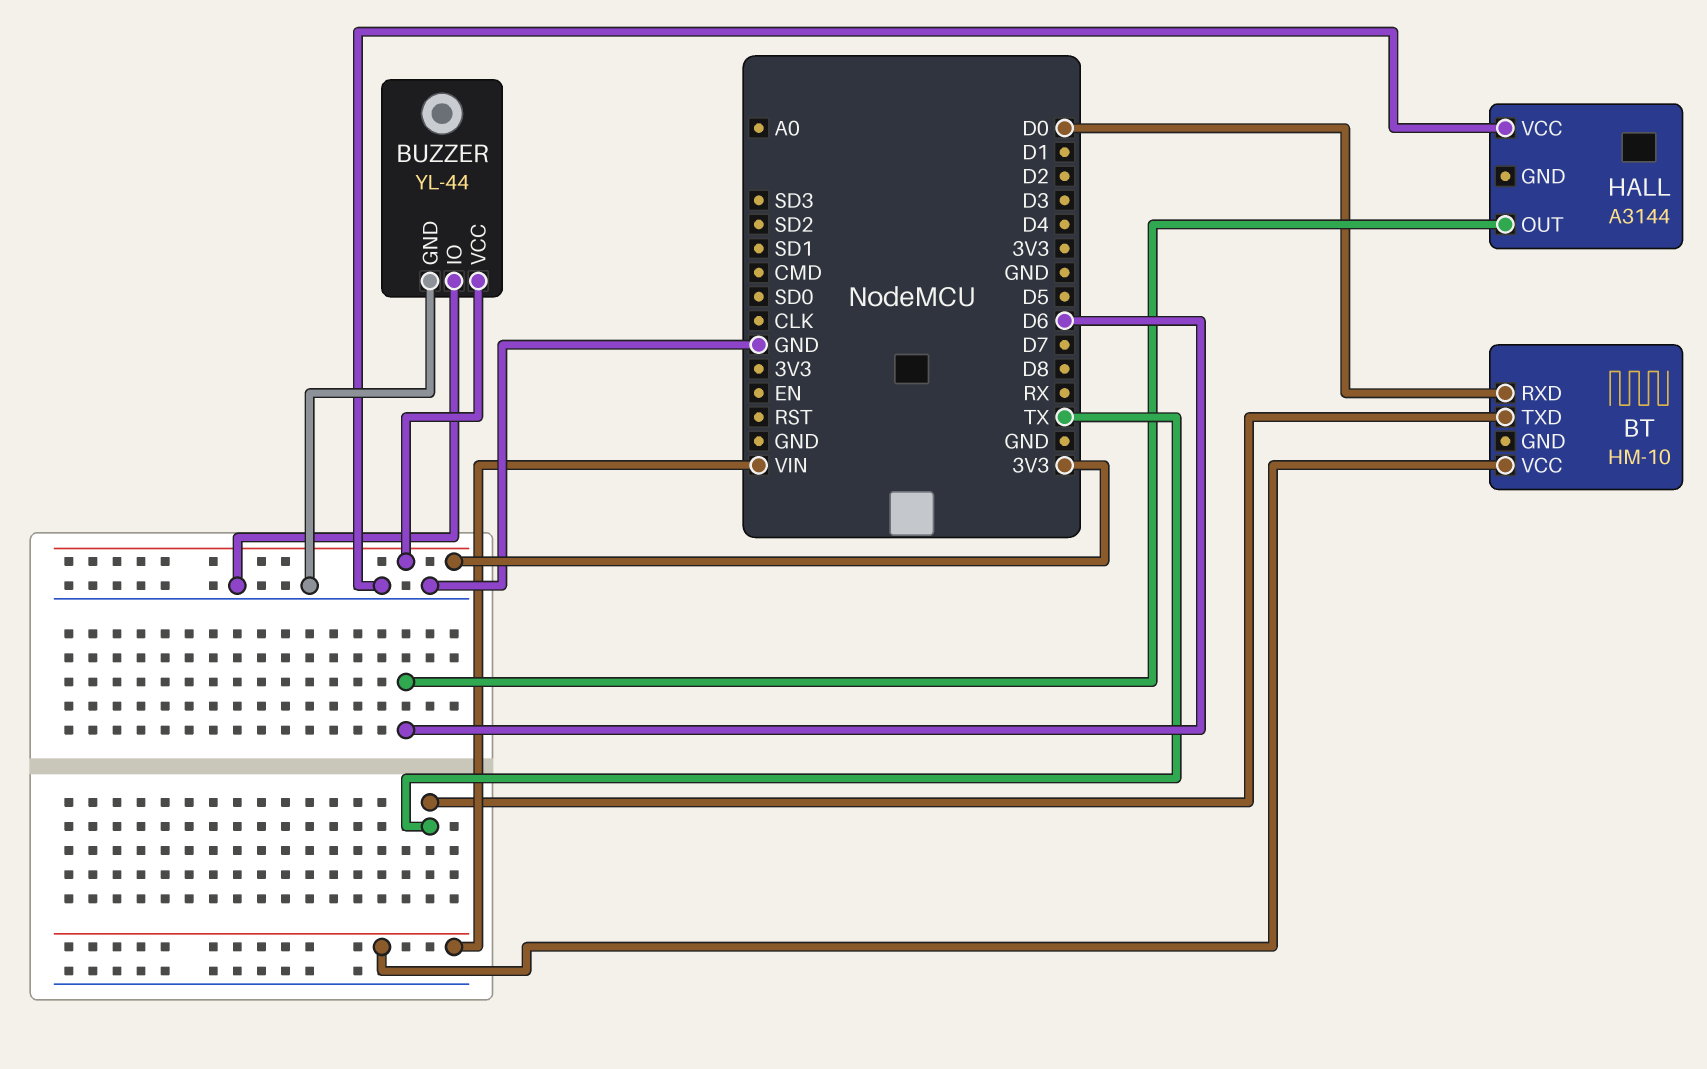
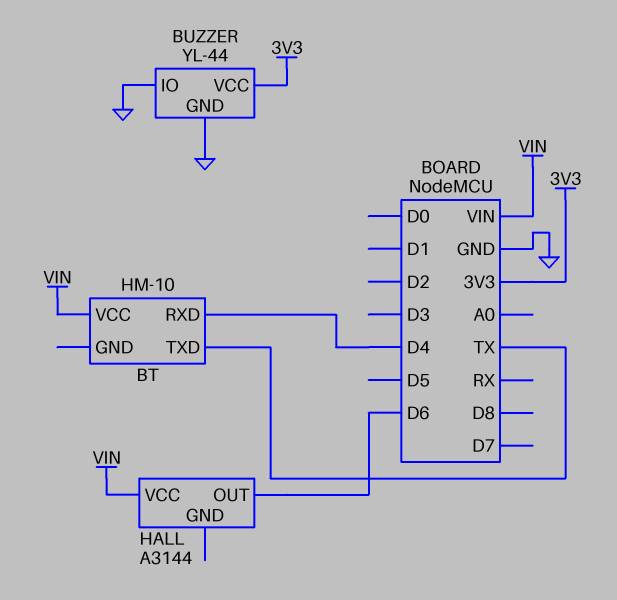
BT pin RXD: D0 -> D4
HALL pin VCC: GND -> VIN

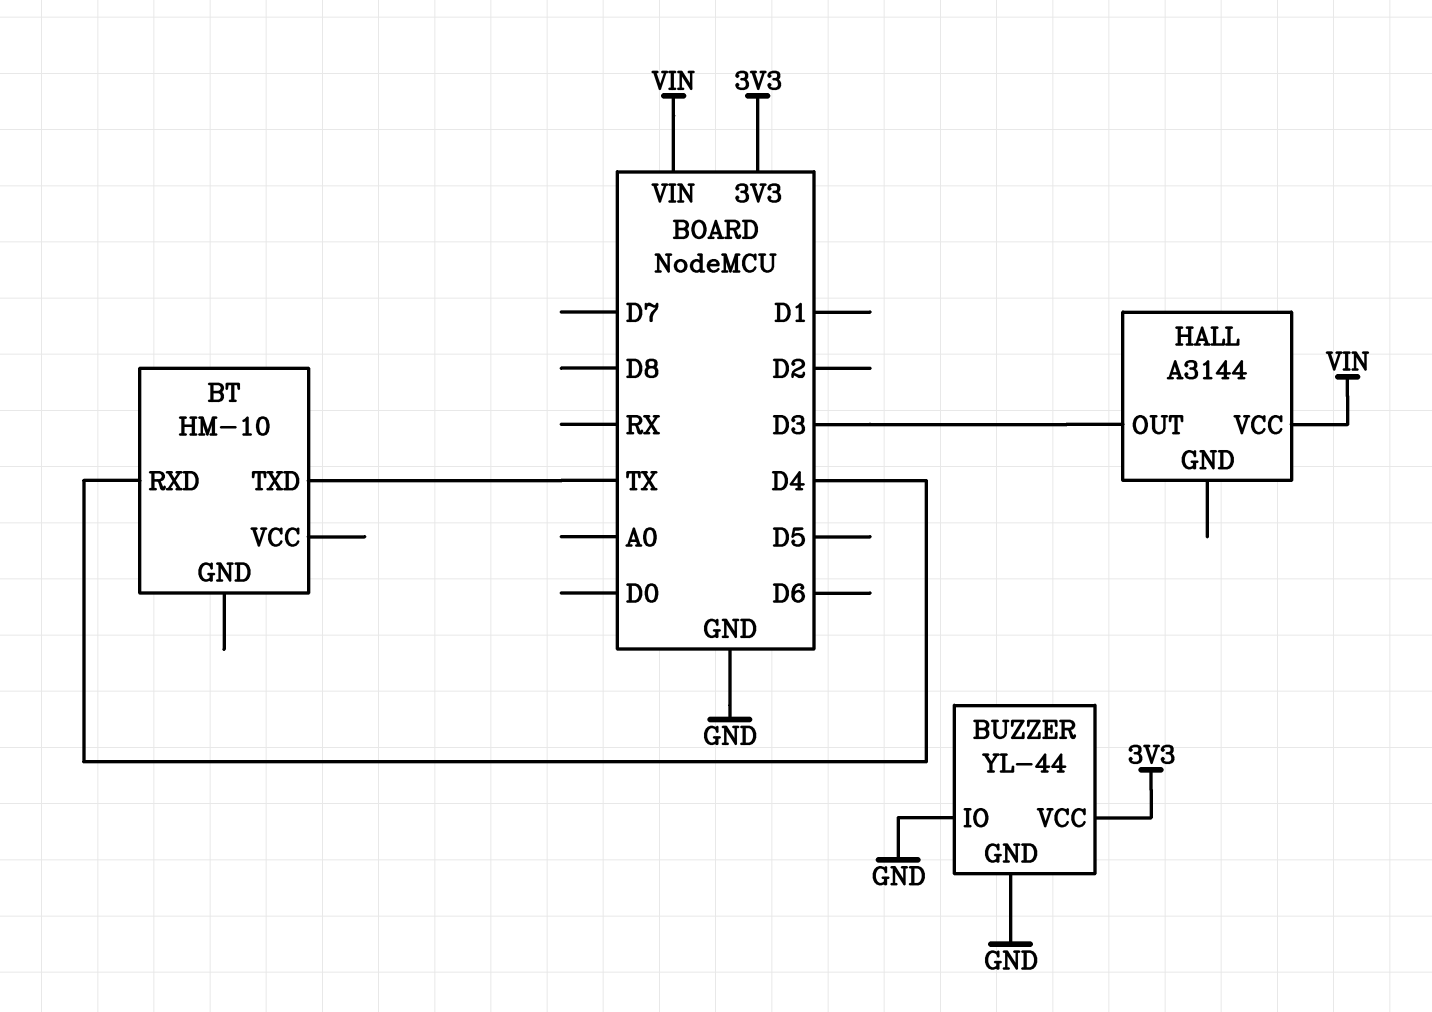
BT pin VCC: VIN -> none
HALL pin OUT: D6 -> D3

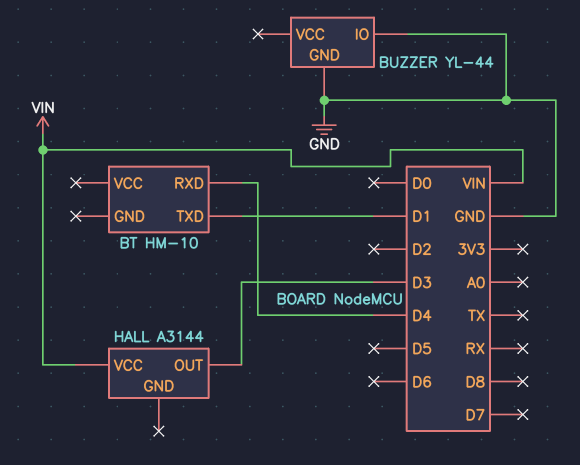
BT pin TXD: TX -> D1
BUZZER pin VCC: 3V3 -> none

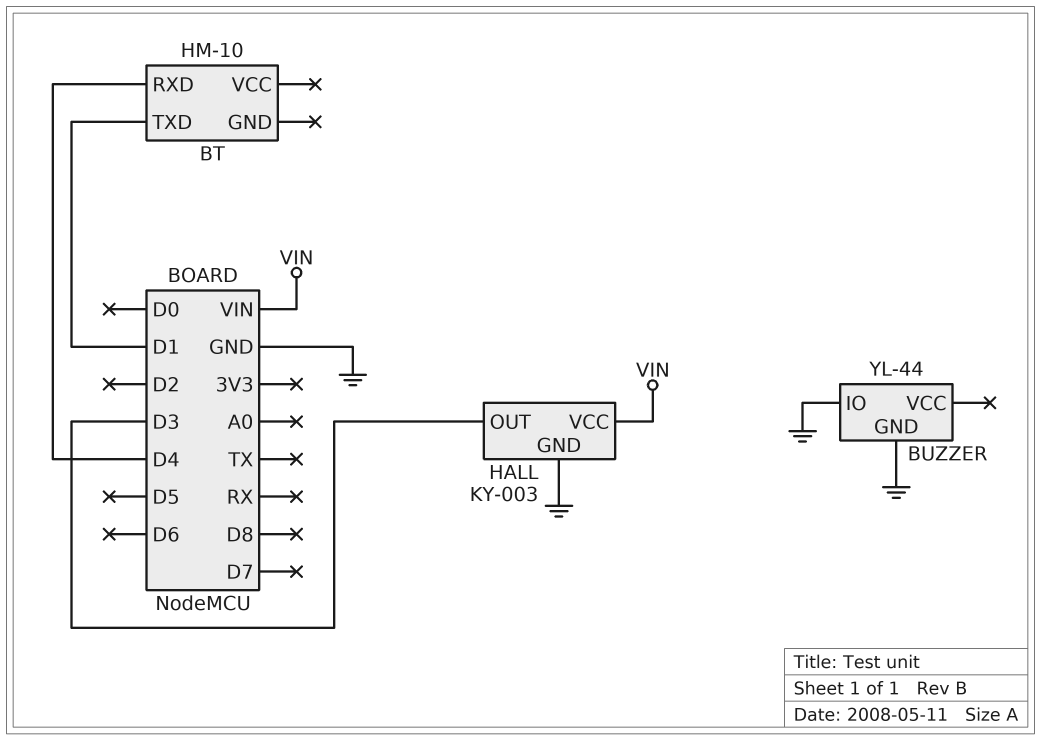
HALL: A3144 -> KY-003
HALL pin GND: none -> GND

